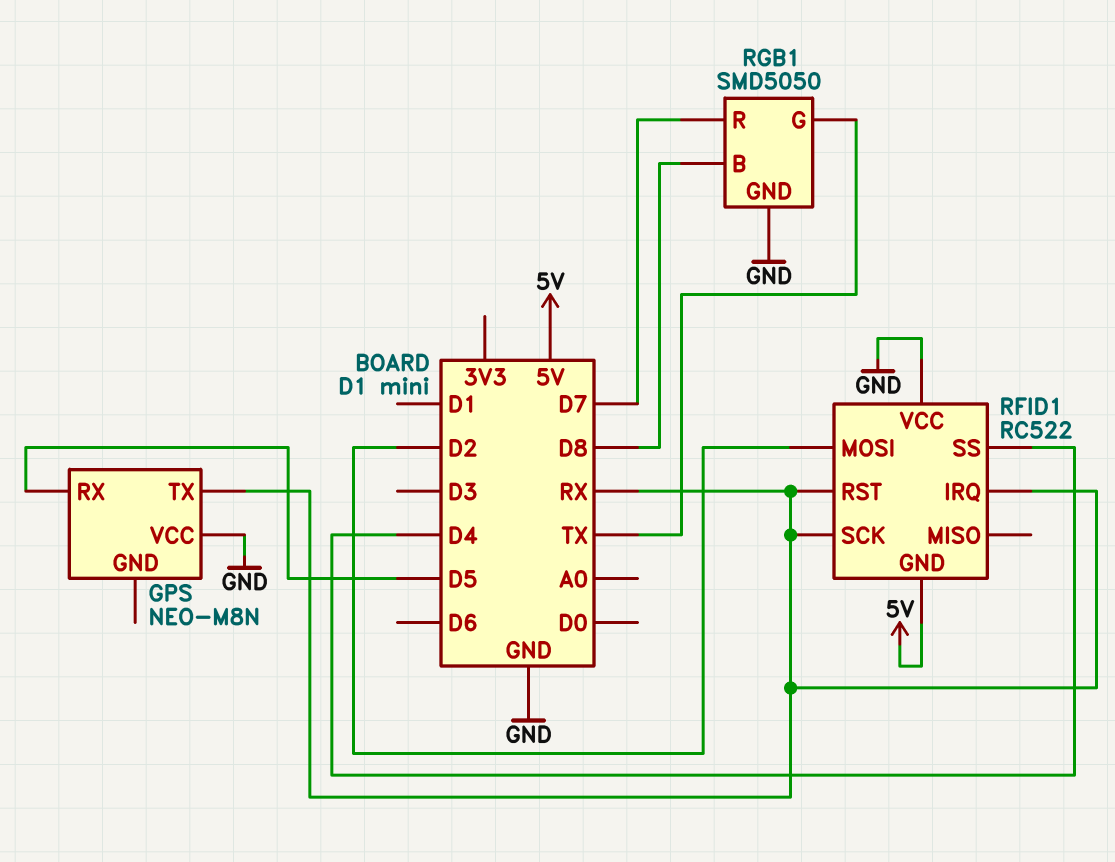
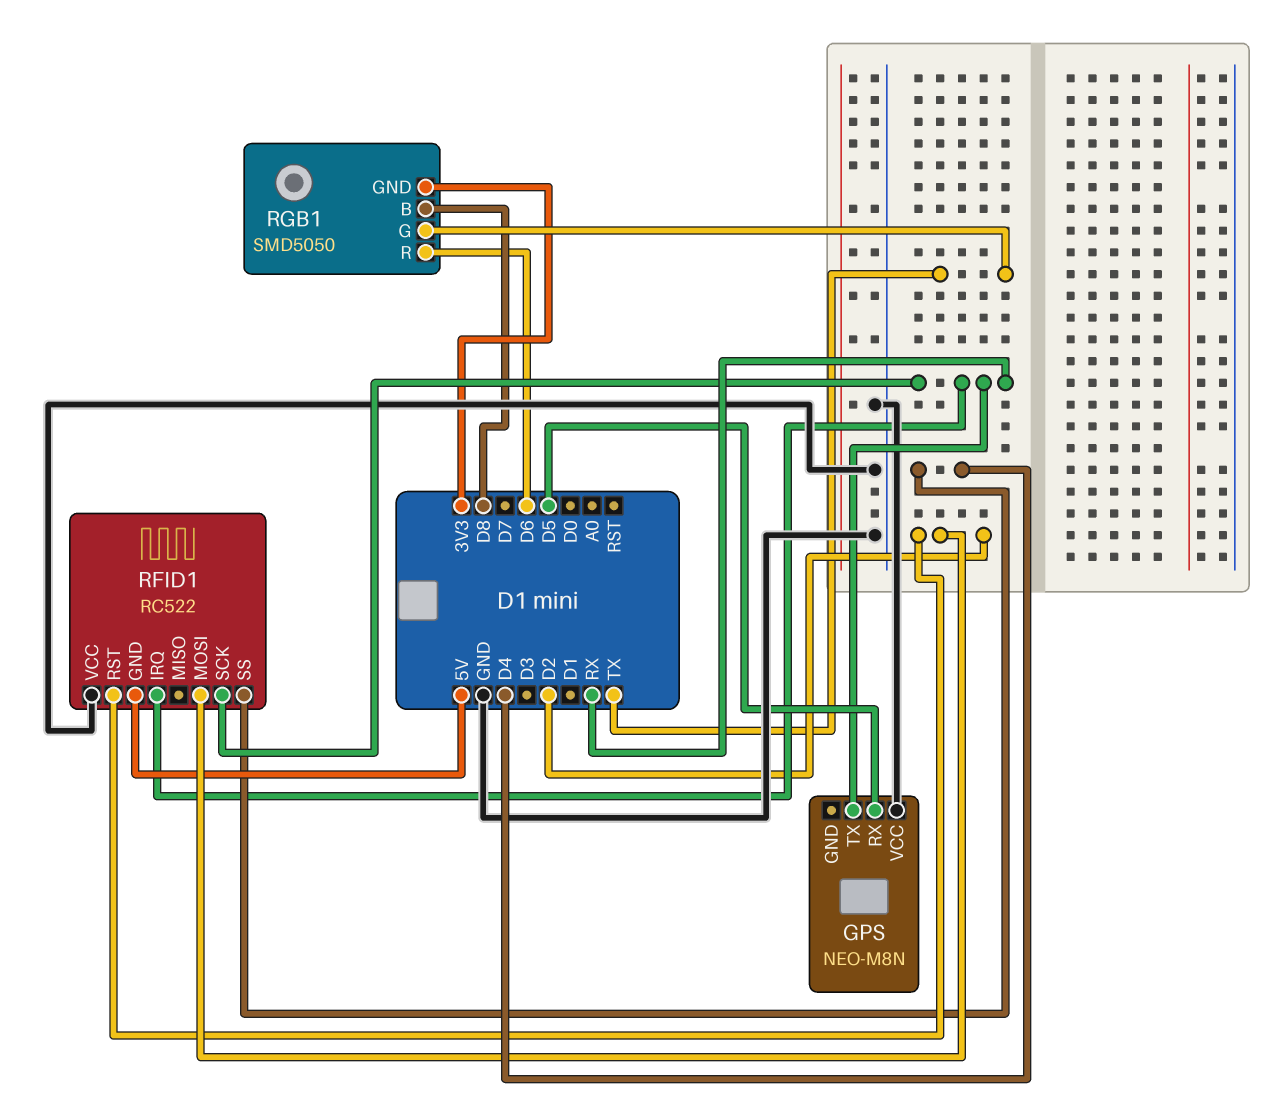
RFID1 pin RST: RX -> D2
RGB1 pin GND: GND -> 3V3
RGB1 pin R: D7 -> D6

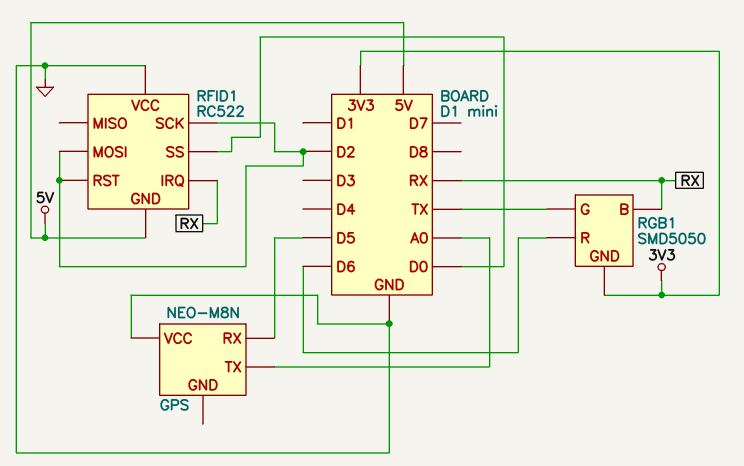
GPS pin TX: RX -> A0
RFID1 pin SCK: RX -> D2
RFID1 pin SS: D4 -> D0
RGB1 pin B: D8 -> RX

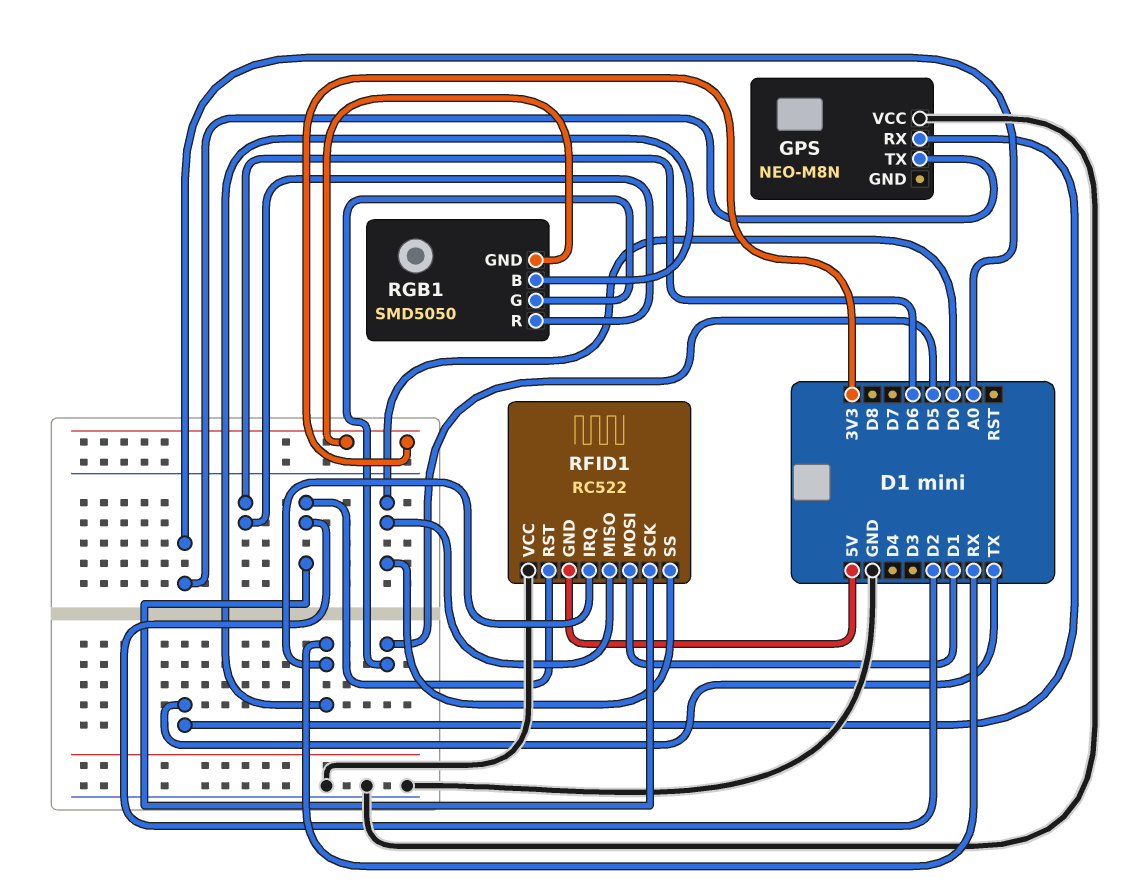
GPS pin RX: D5 -> TX
RFID1 pin MISO: none -> D0
RFID1 pin MOSI: D2 -> D1
RGB1 pin G: TX -> D5

